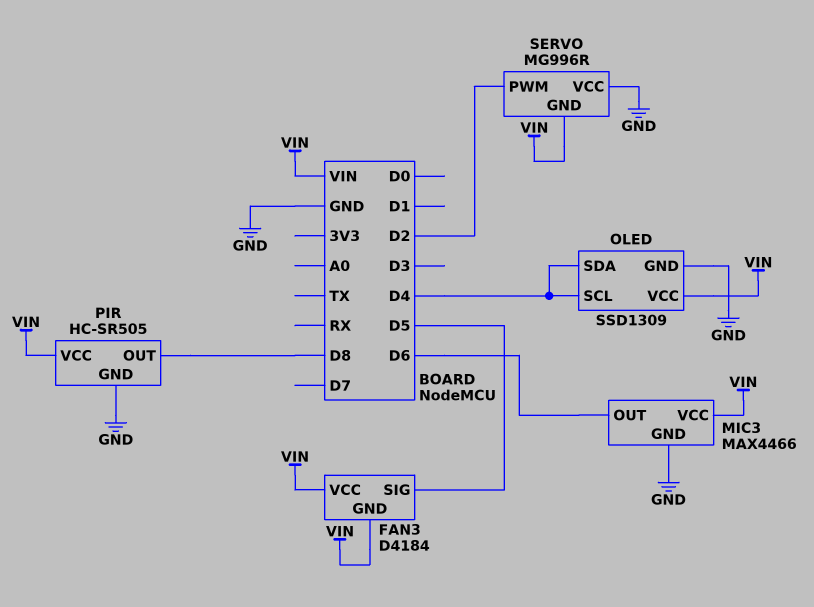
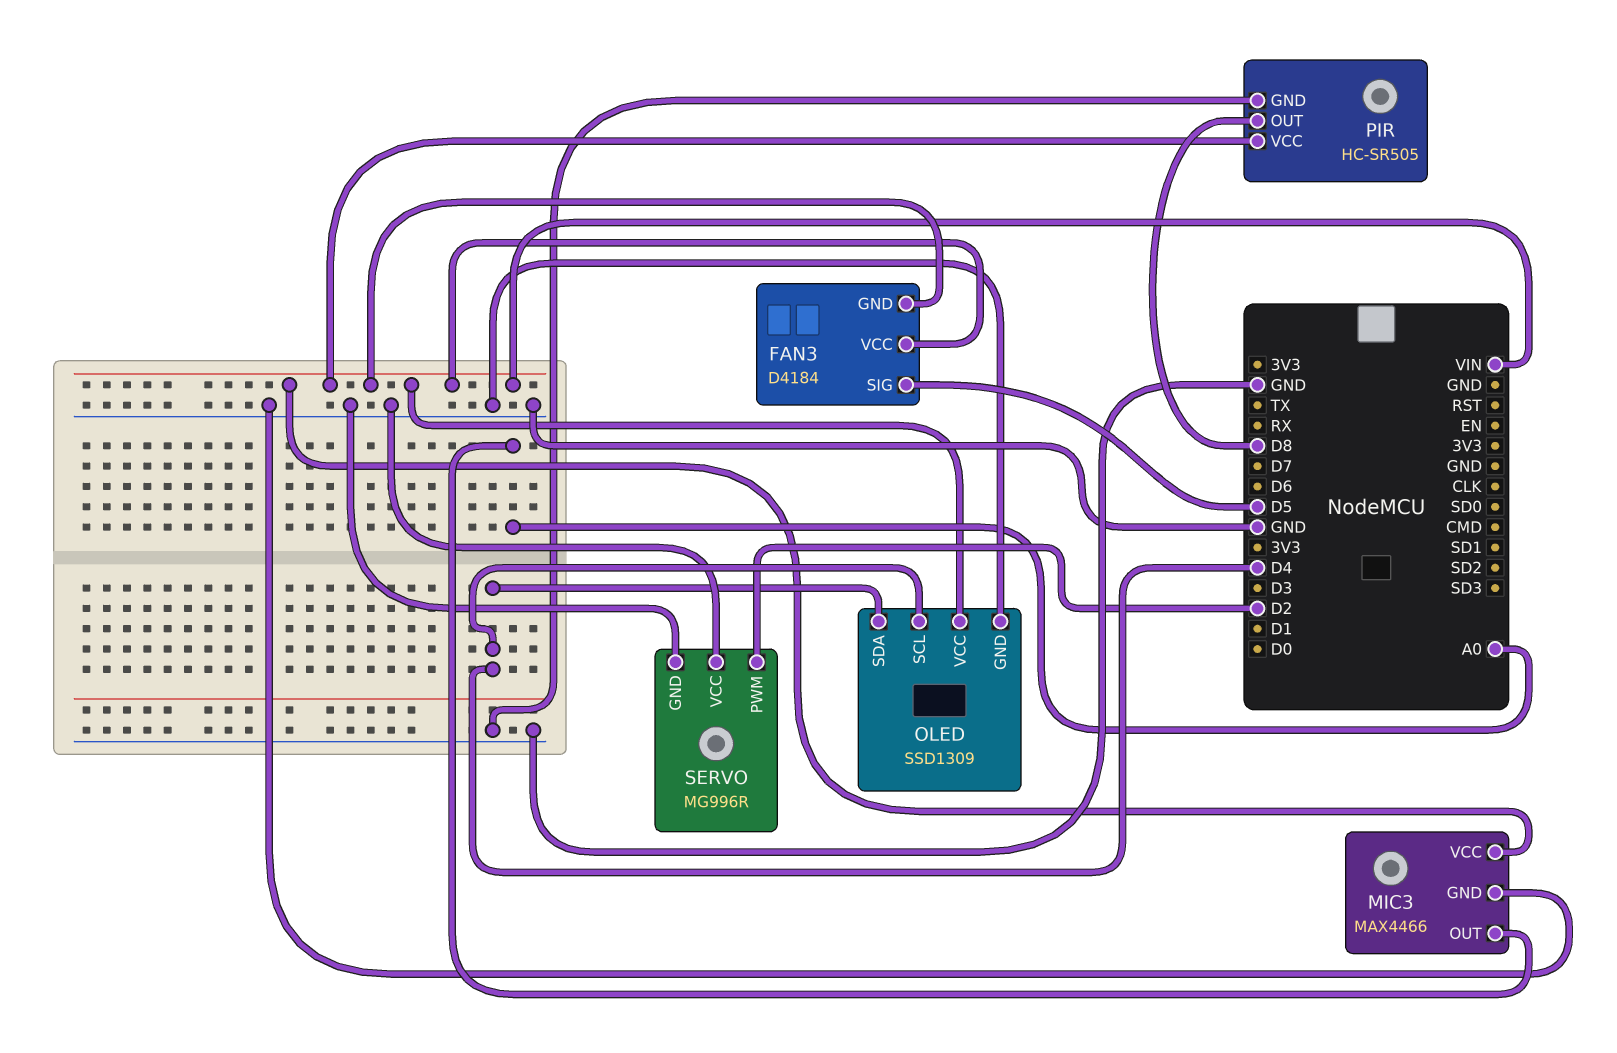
MIC3 pin OUT: D6 -> A0
SERVO pin GND: VIN -> GND

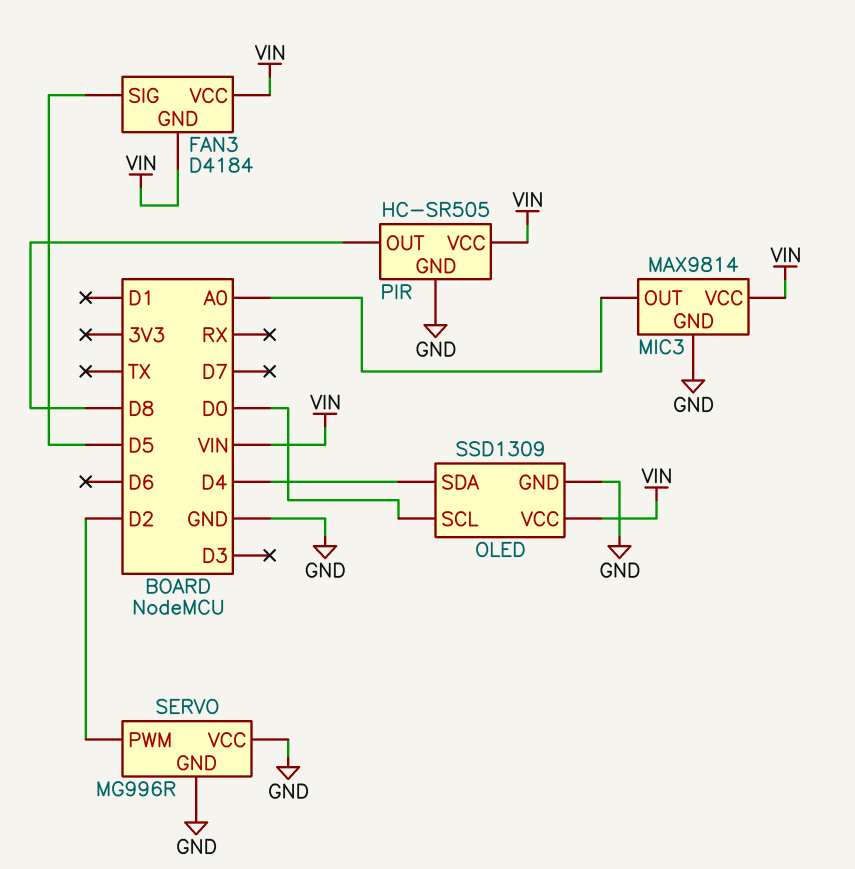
MIC3: MAX4466 -> MAX9814
OLED pin SCL: D4 -> D0

